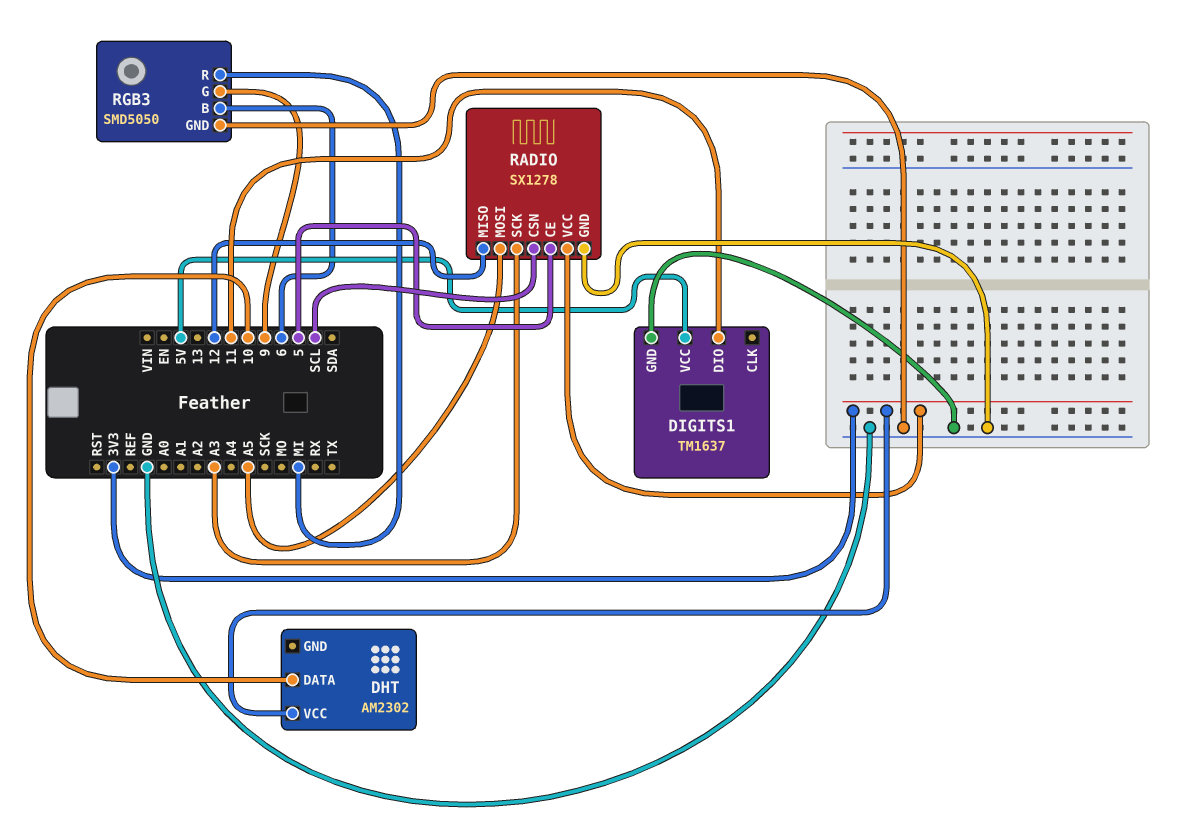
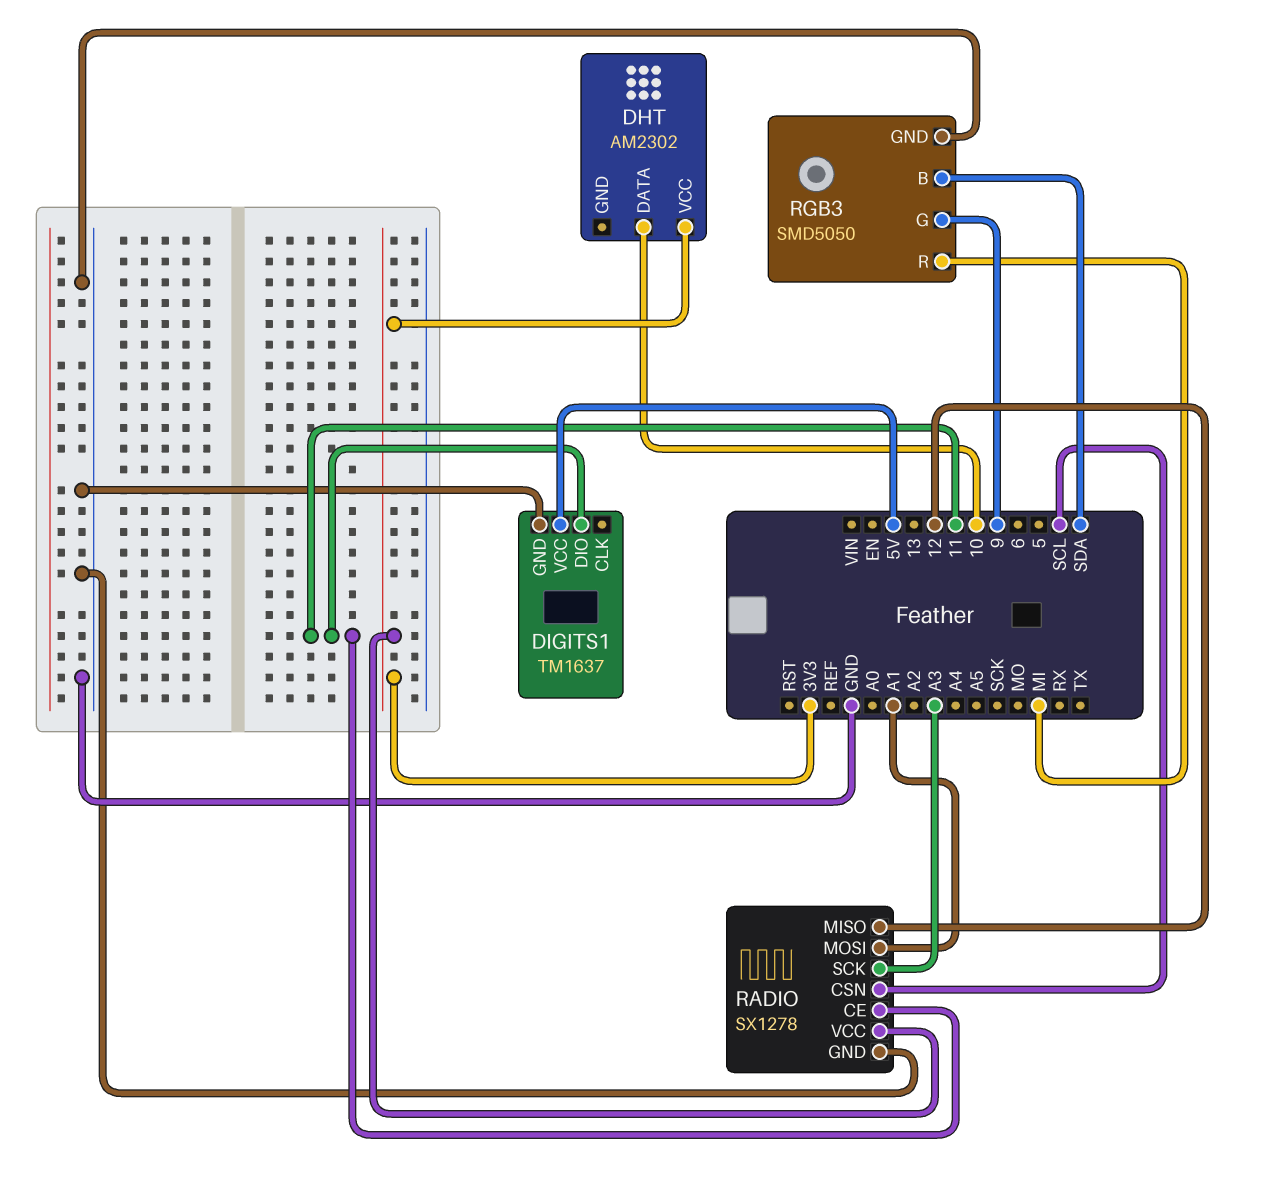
RADIO pin CE: 5 -> 11
RADIO pin MOSI: A5 -> A1
RGB3 pin B: 6 -> SDA

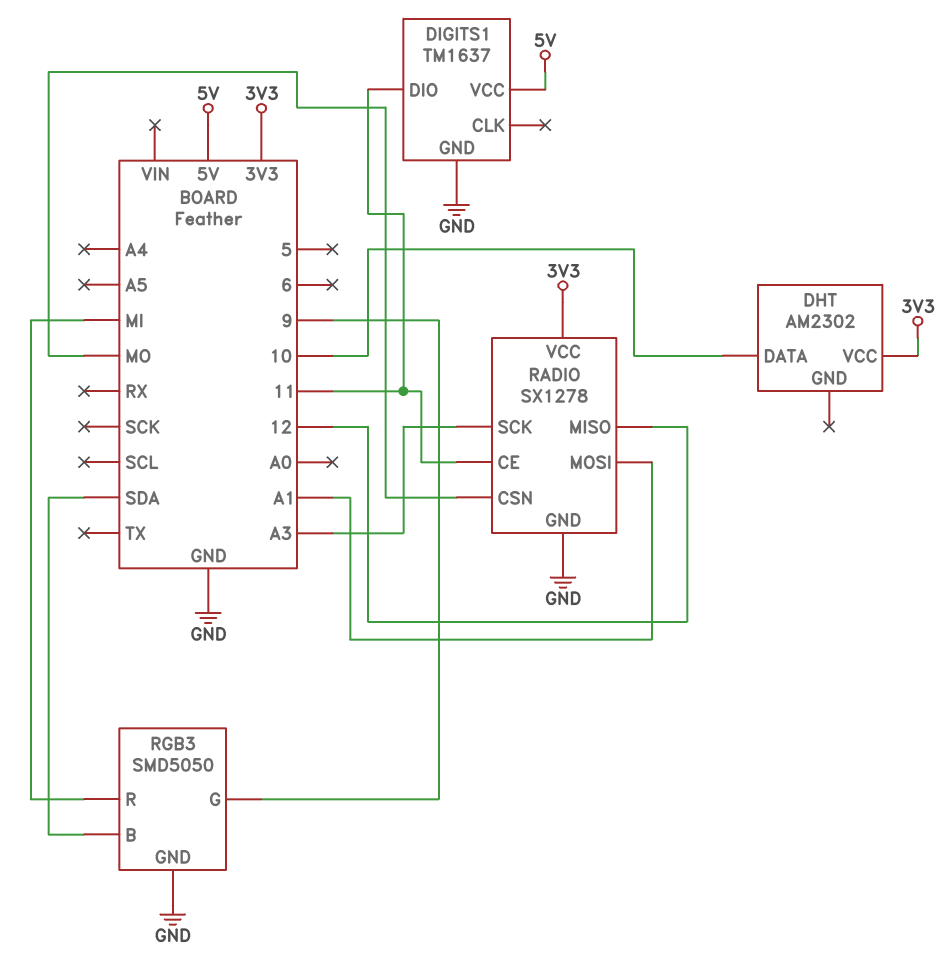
RADIO pin CSN: SCL -> MO

